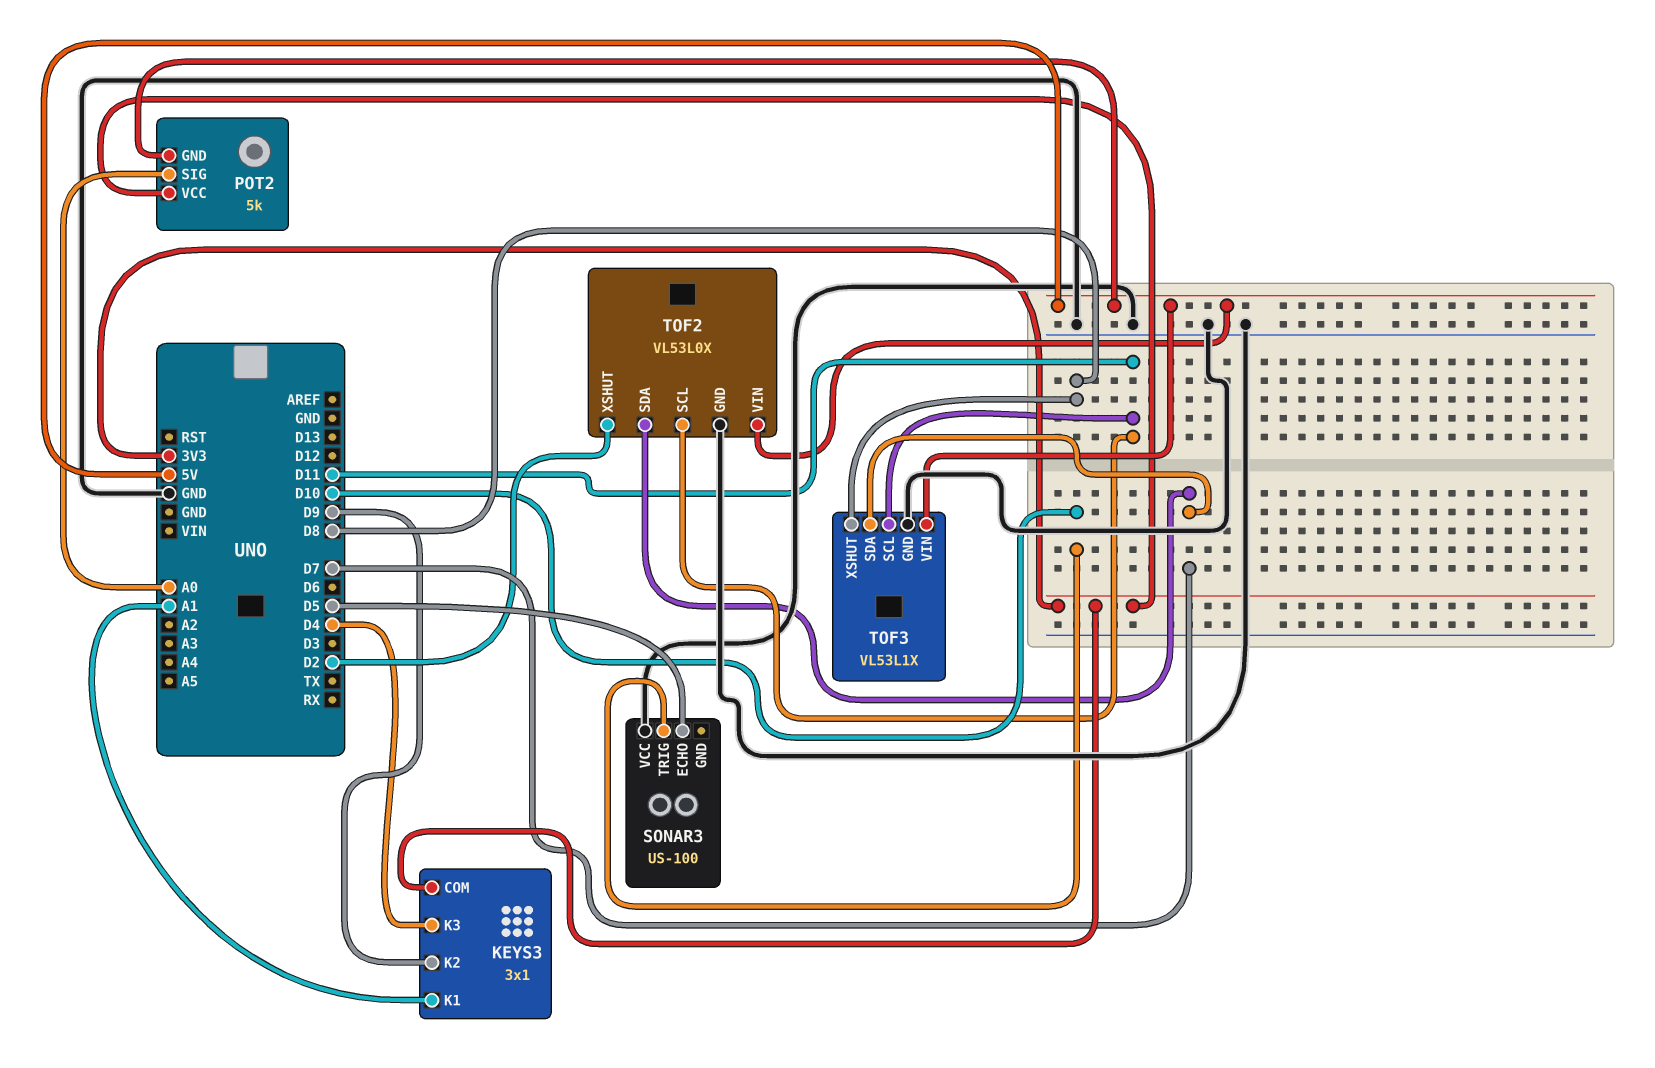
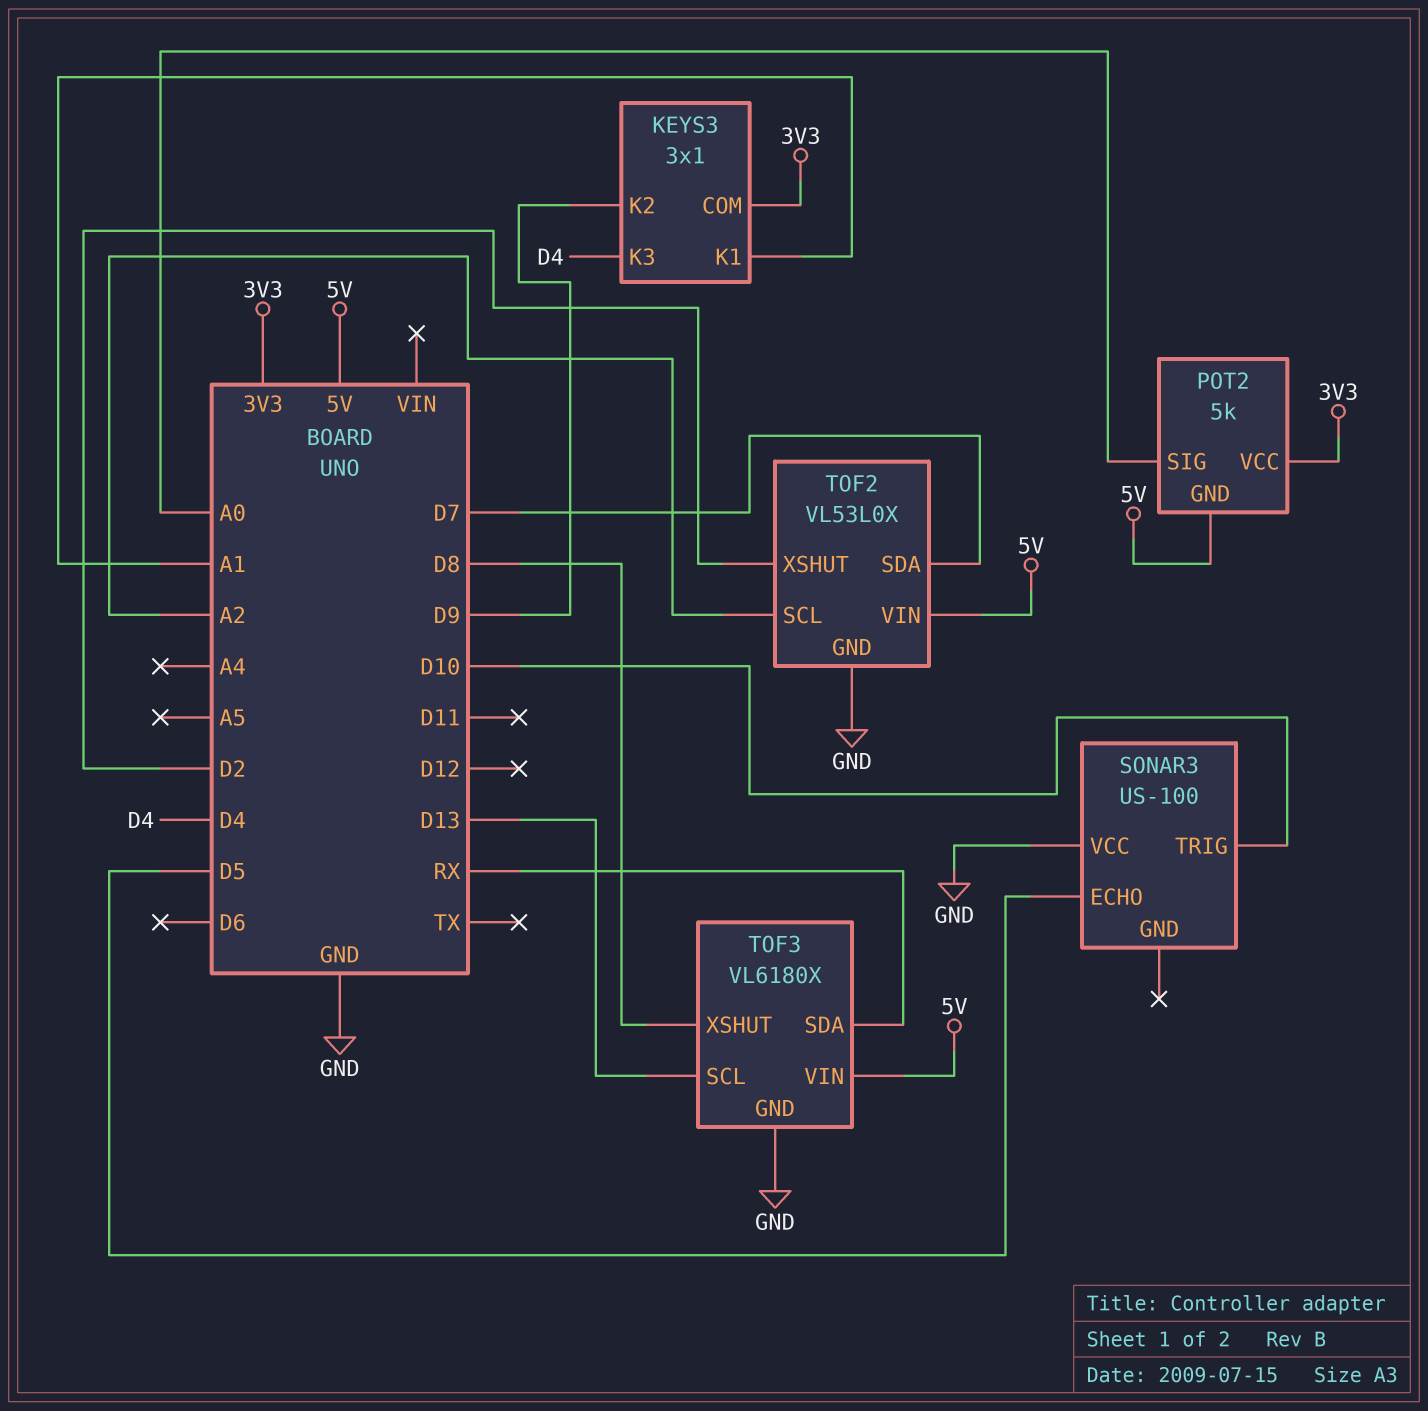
TOF2 pin SCL: D11 -> A2
TOF3: VL53L1X -> VL6180X
TOF3 pin SCL: D11 -> D13
TOF3 pin SDA: D7 -> RX

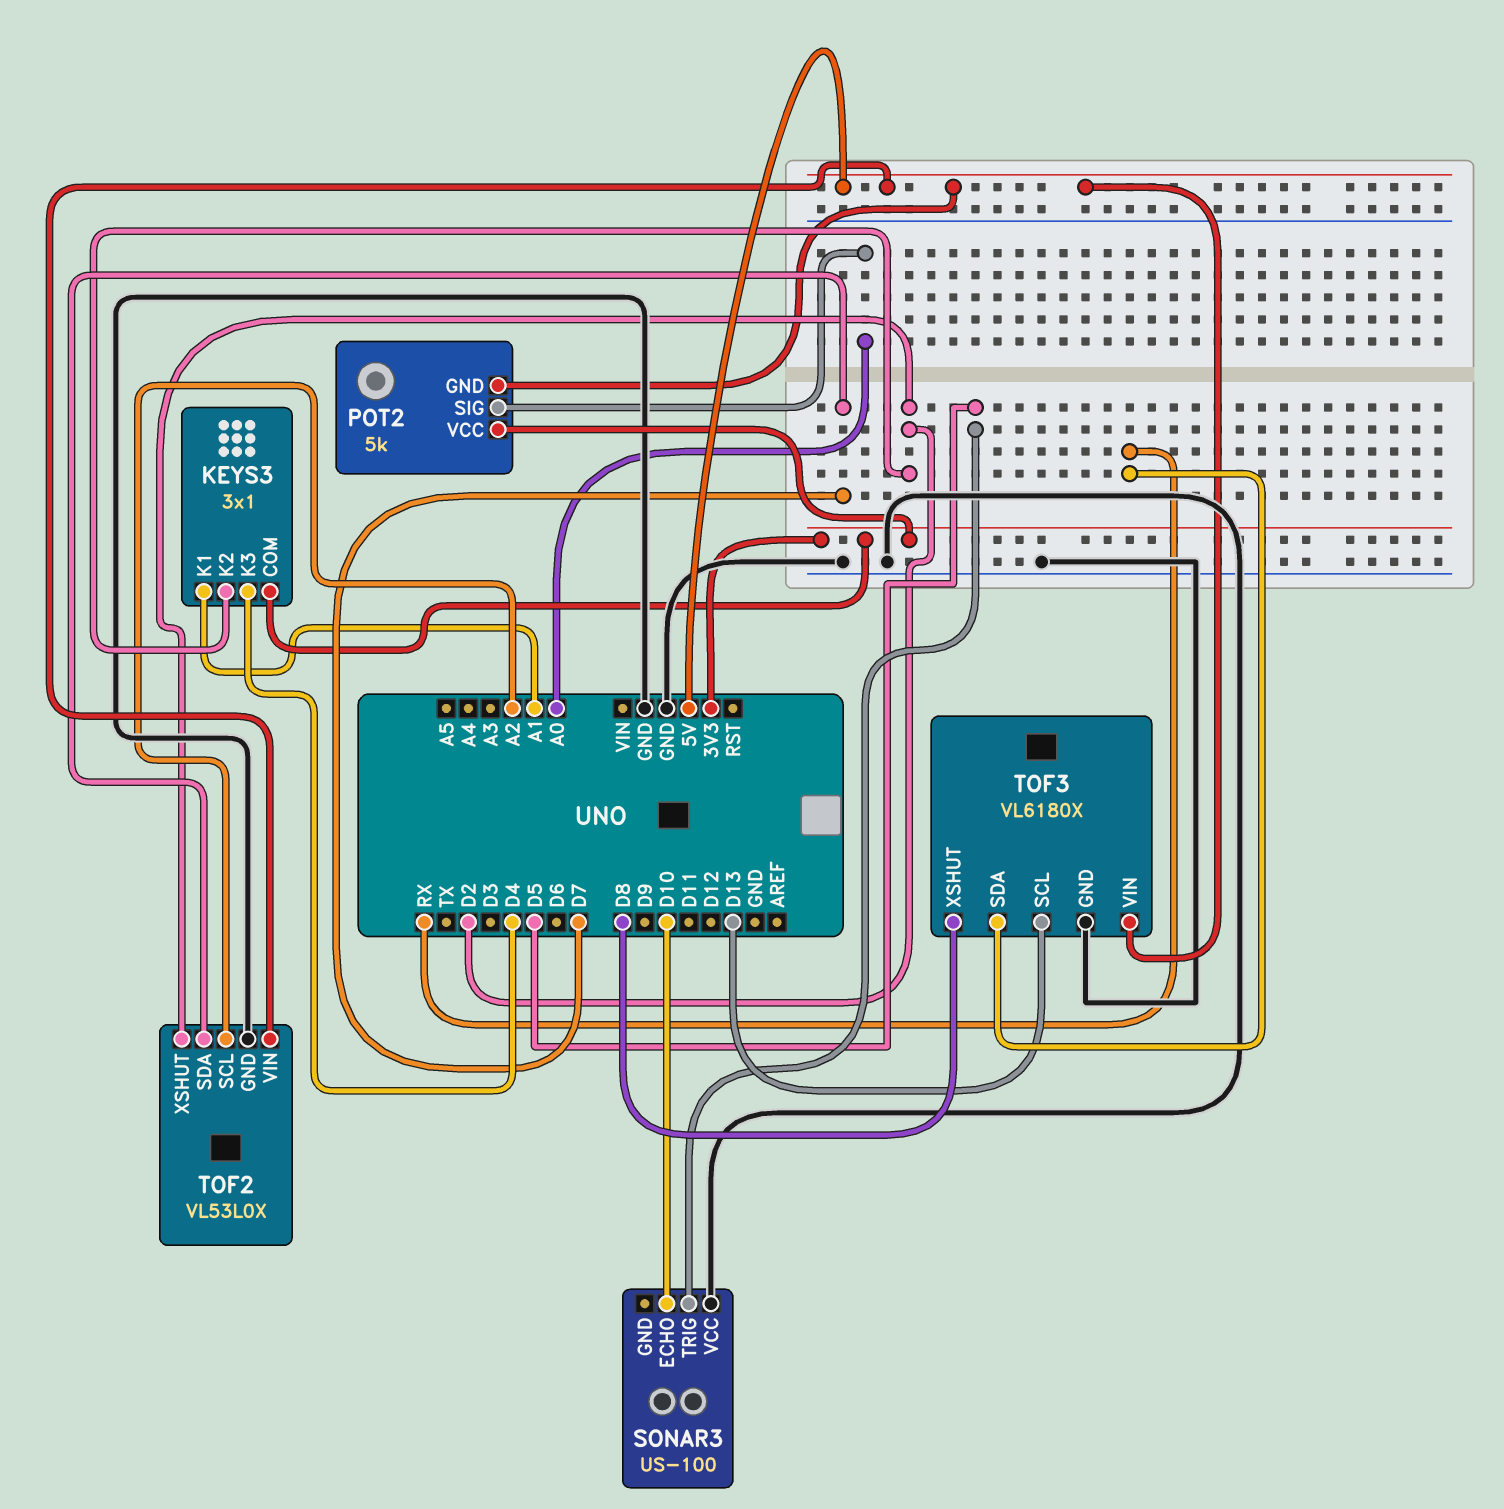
KEYS3 pin K2: D9 -> D2
SONAR3 pin ECHO: D5 -> D10
SONAR3 pin TRIG: D10 -> D5

